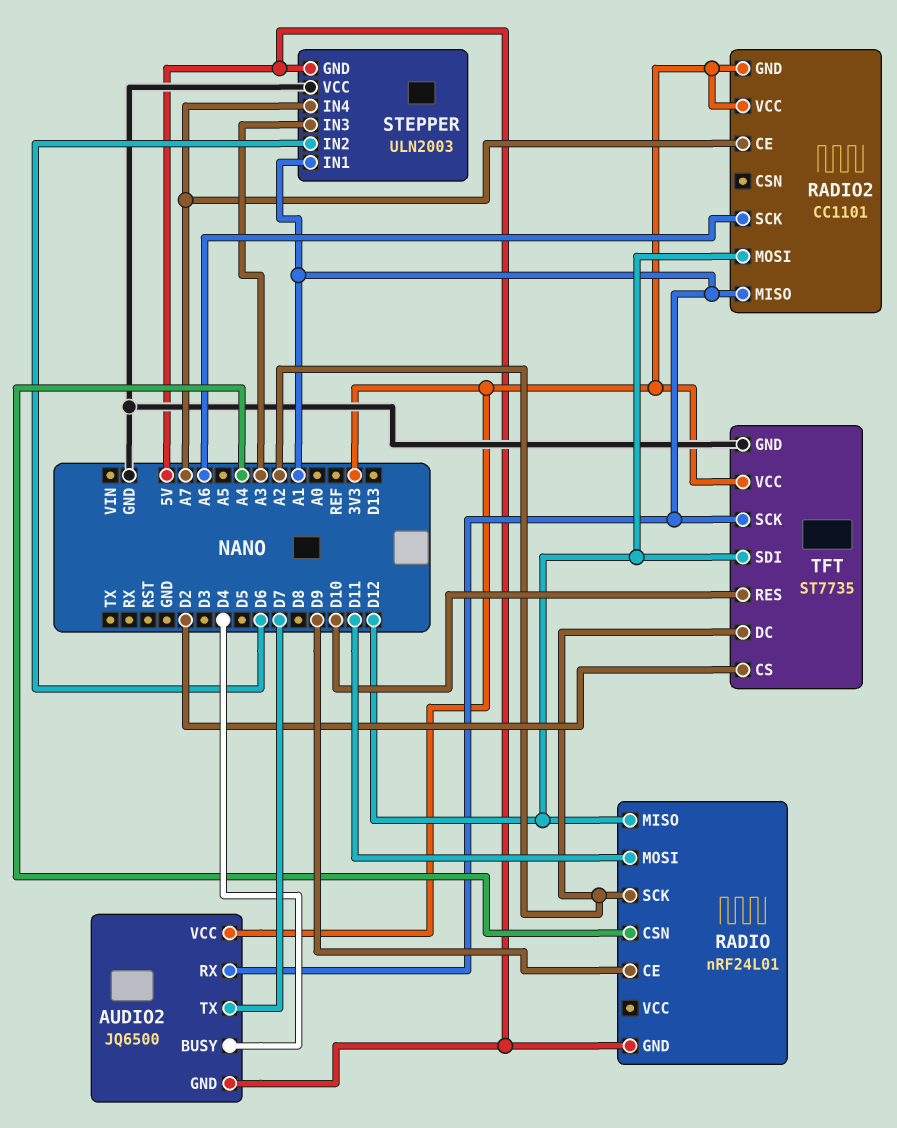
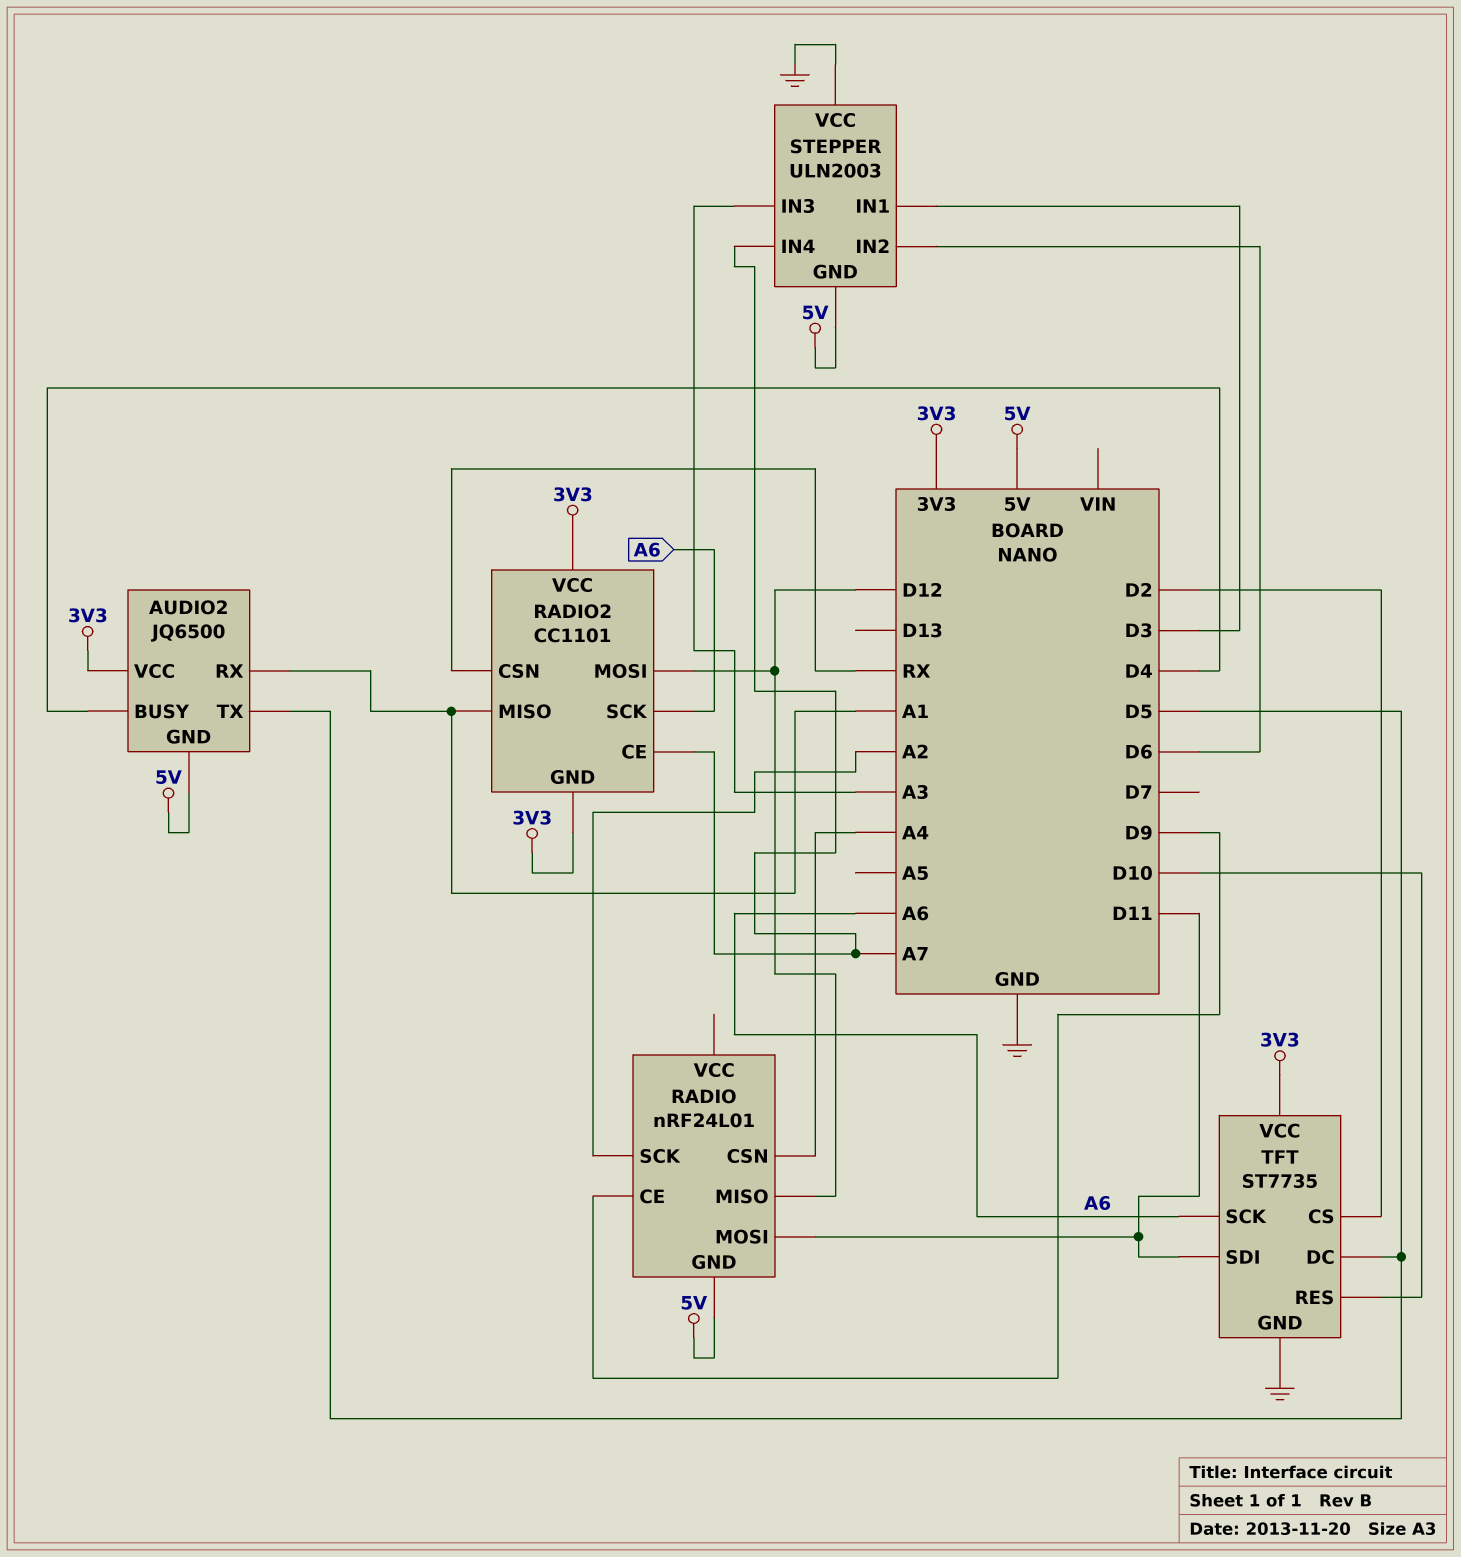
AUDIO2 pin TX: D7 -> D5
RADIO2 pin CSN: none -> RX
STEPPER pin IN1: A1 -> D3
TFT pin DC: A2 -> D5
TFT pin SCK: A1 -> A6
TFT pin SDI: D12 -> D11

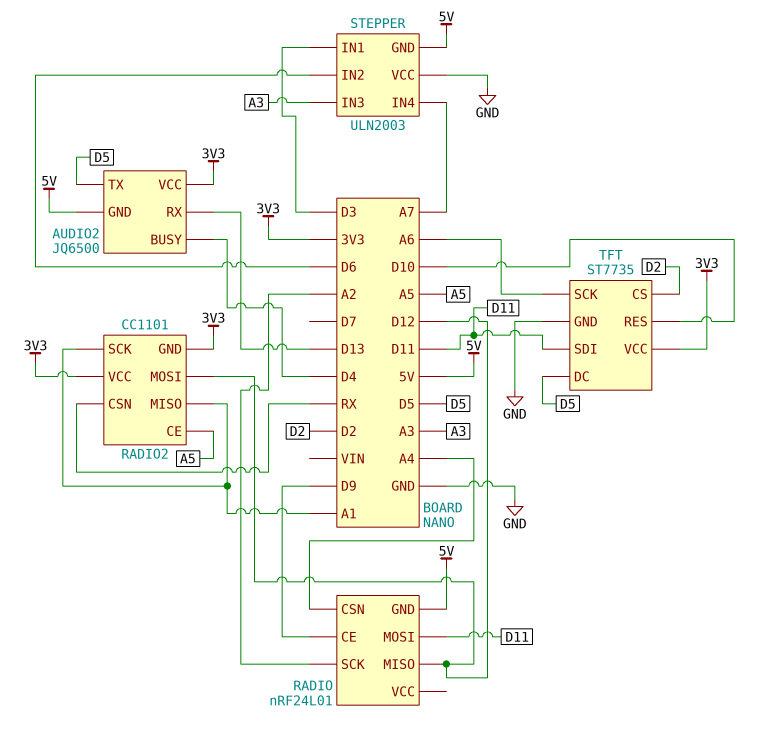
AUDIO2 pin RX: A1 -> D13
RADIO2 pin CE: A7 -> A5
RADIO2 pin SCK: A6 -> A1

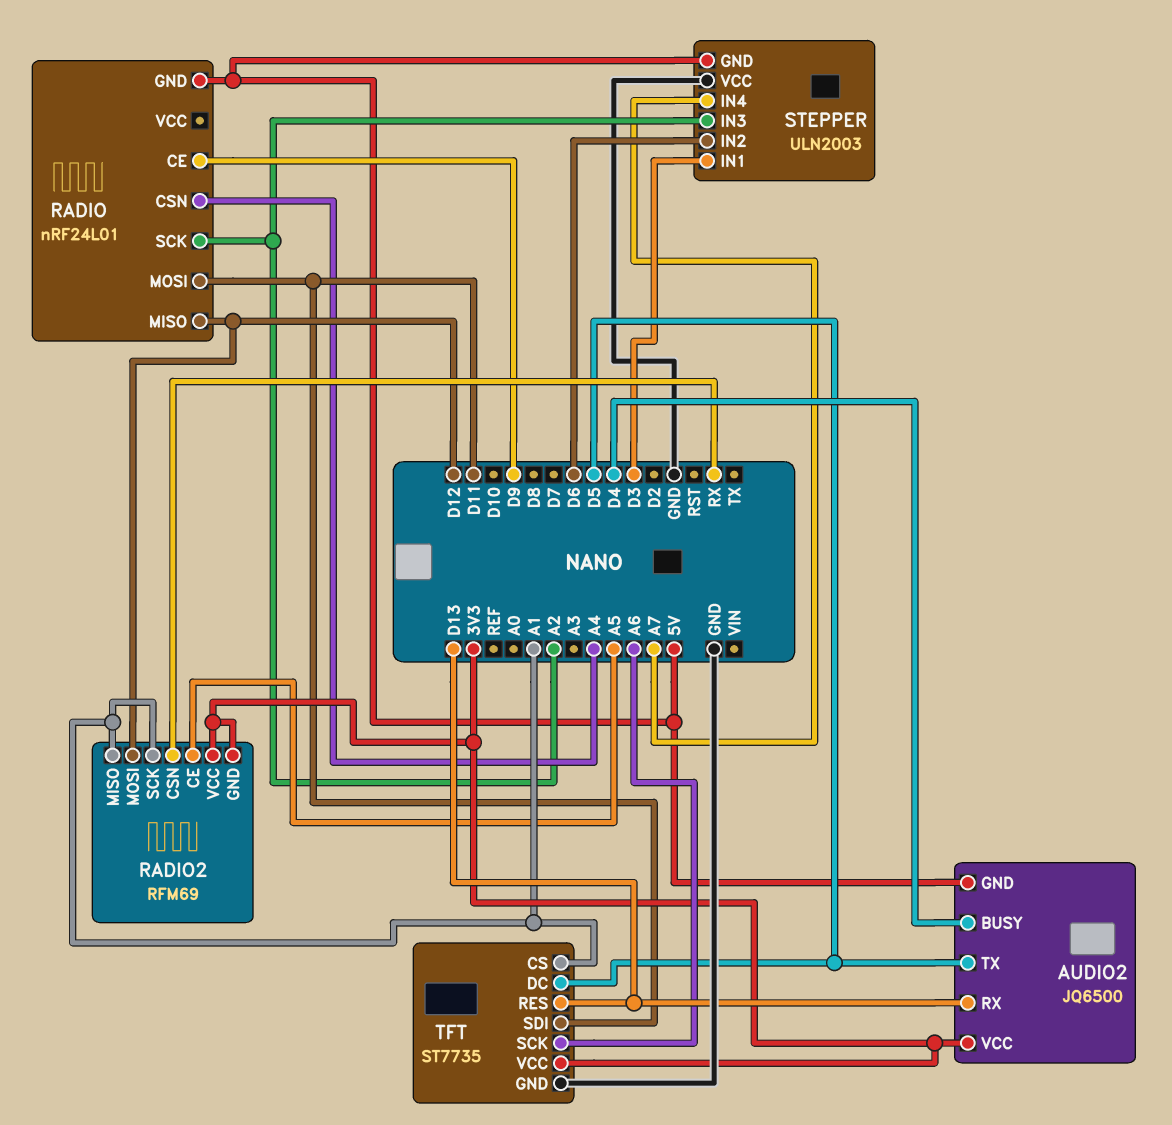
RADIO2: CC1101 -> RFM69
STEPPER pin IN3: A3 -> A2
TFT pin CS: D2 -> A1
TFT pin RES: D10 -> D13

